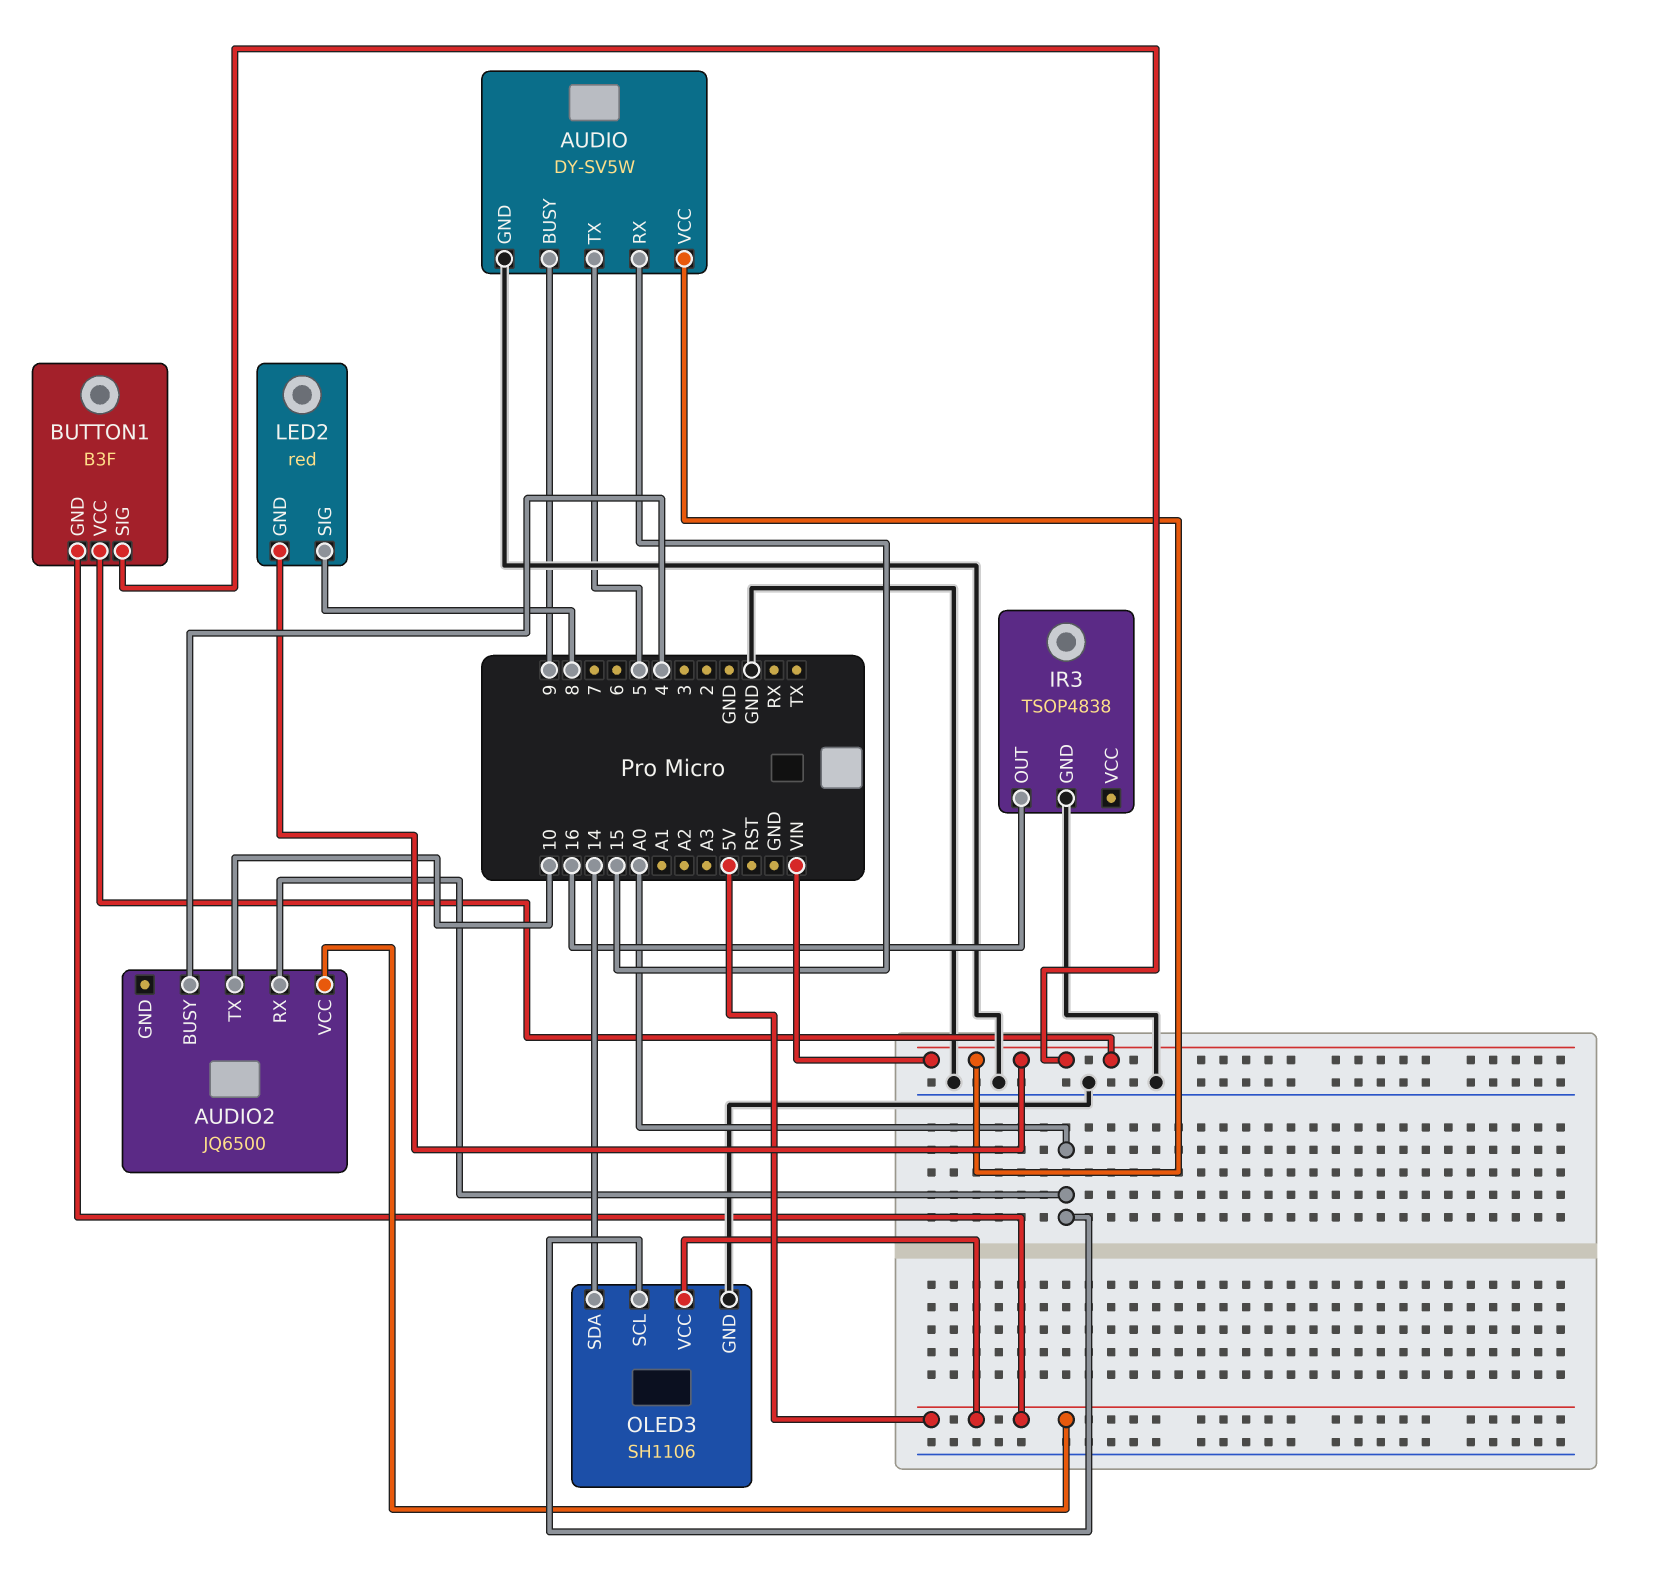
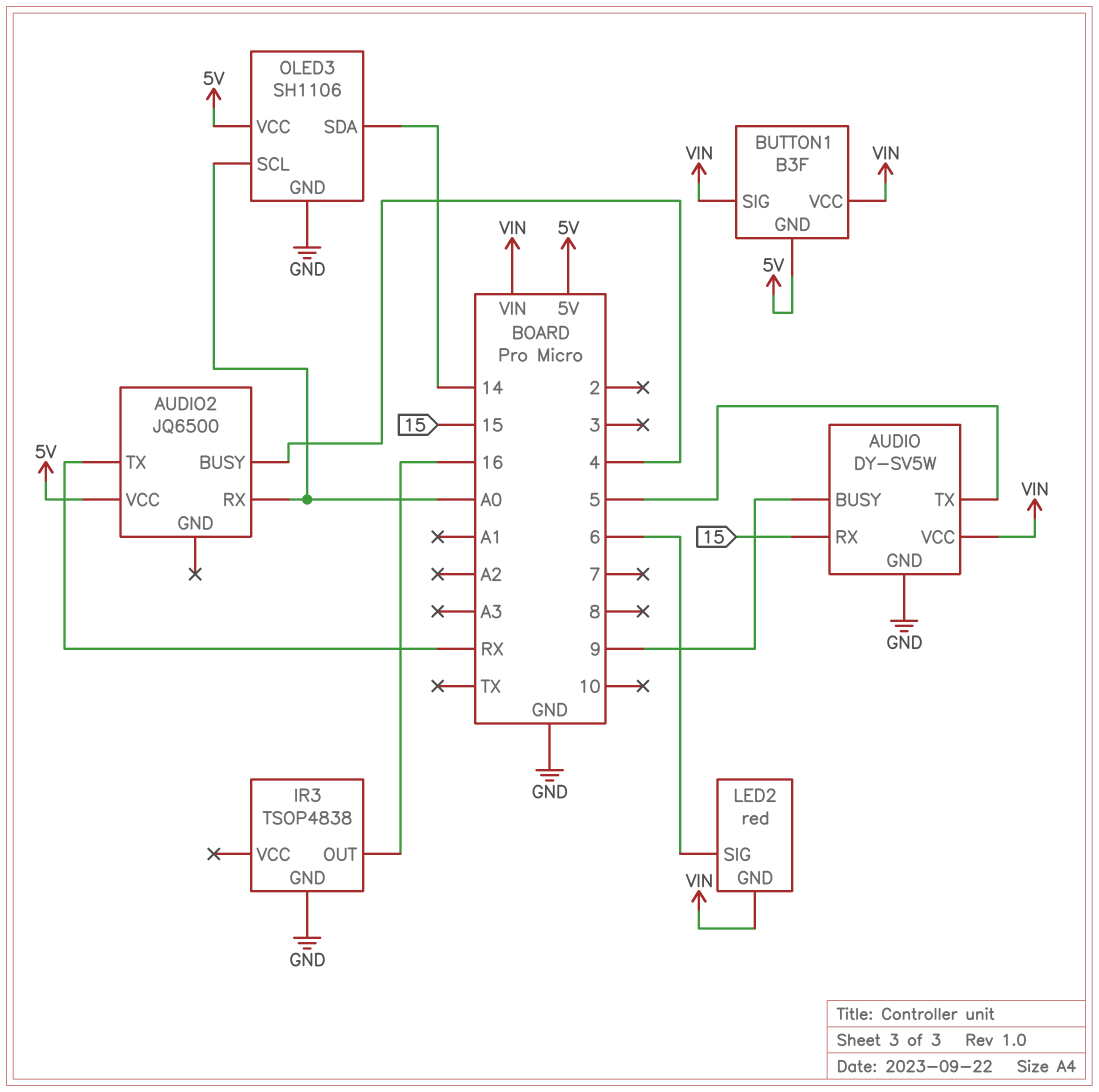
AUDIO2 pin TX: 10 -> RX
LED2 pin SIG: 8 -> 6

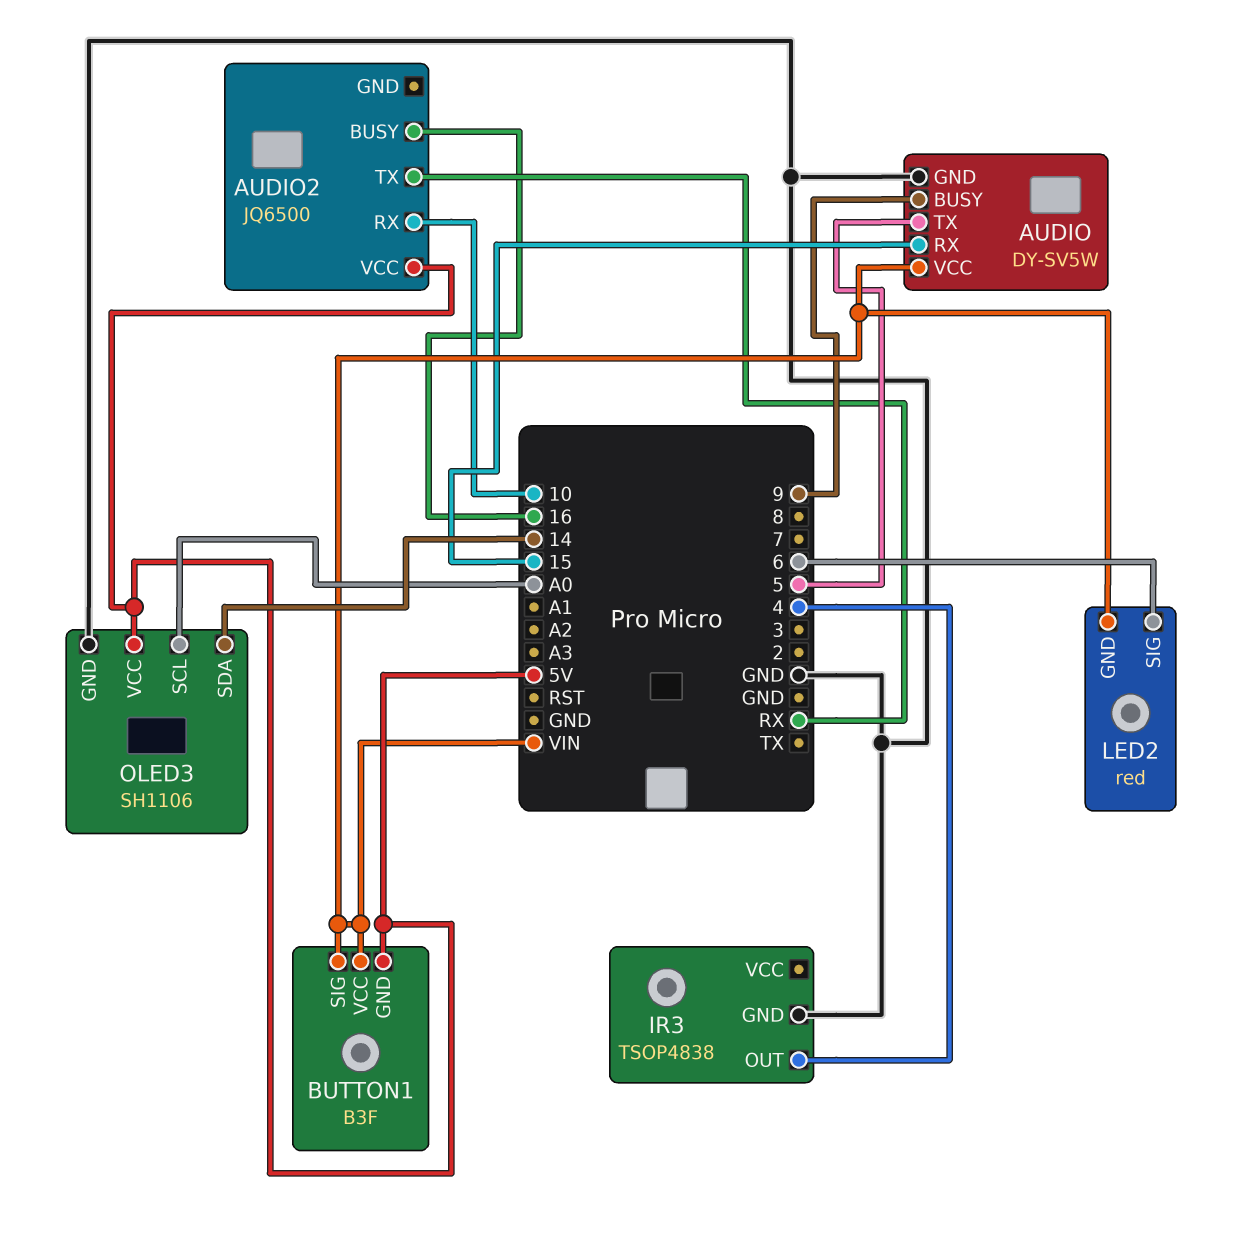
AUDIO2 pin BUSY: 4 -> 16
AUDIO2 pin RX: A0 -> 10
IR3 pin OUT: 16 -> 4

